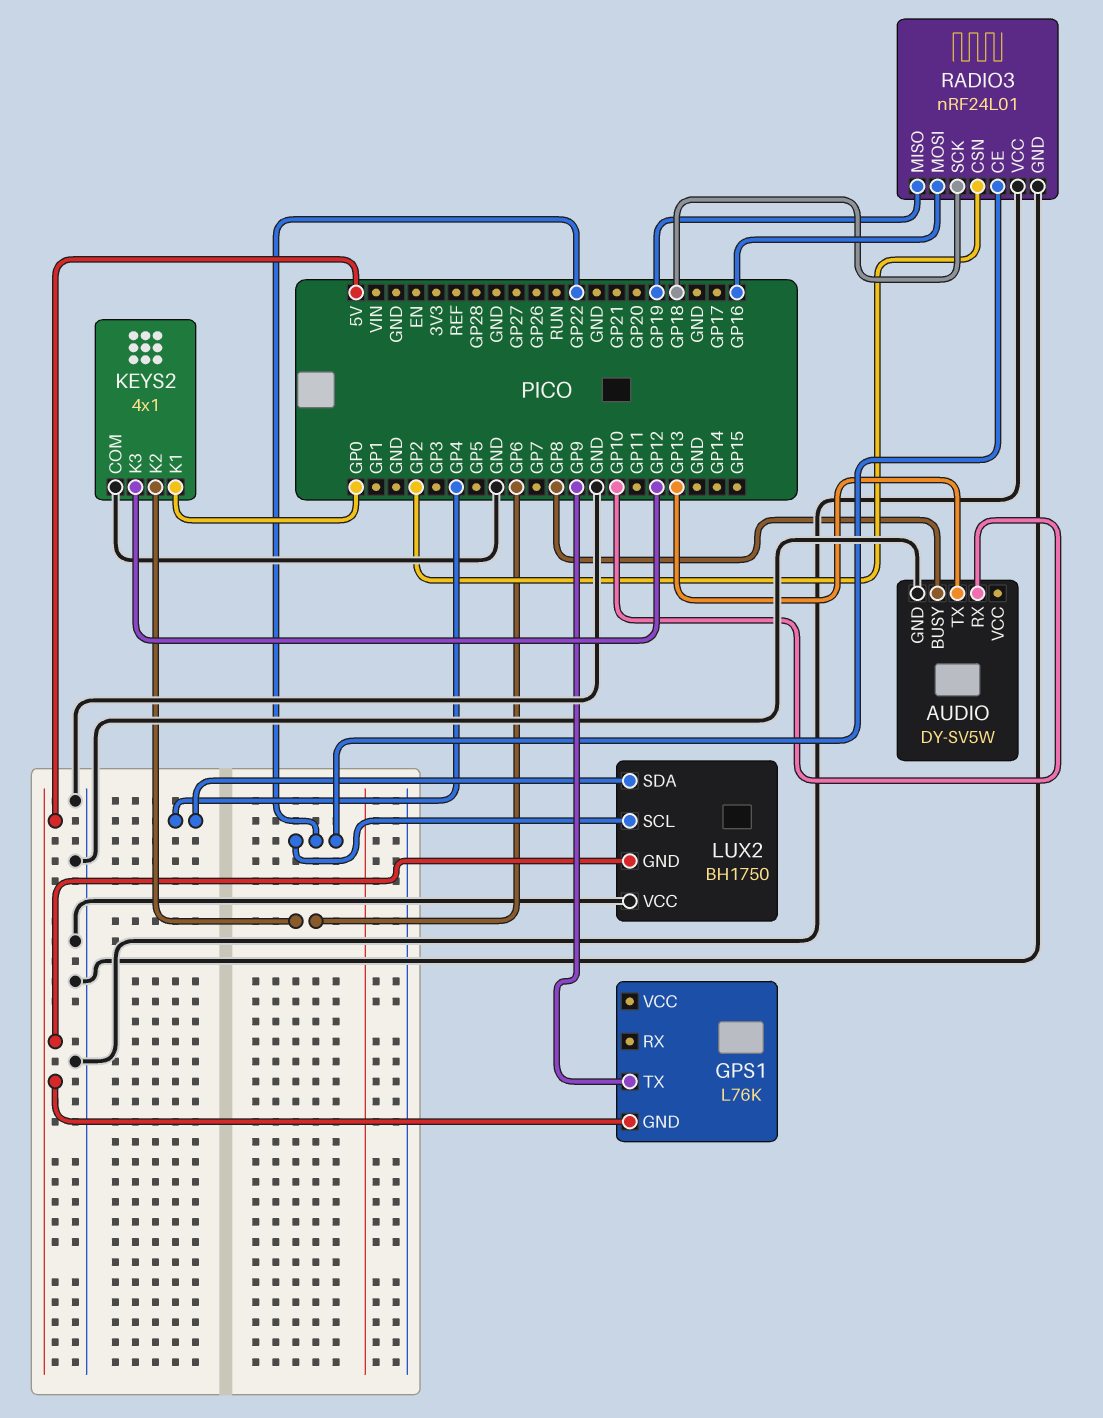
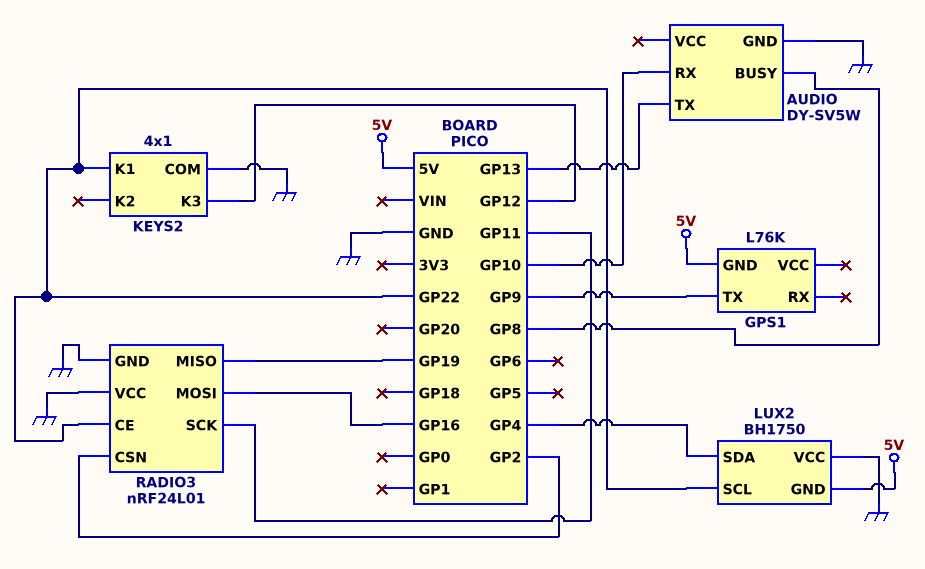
KEYS2 pin K1: GP0 -> GP22
KEYS2 pin K2: GP6 -> none
RADIO3 pin SCK: GP18 -> GP11

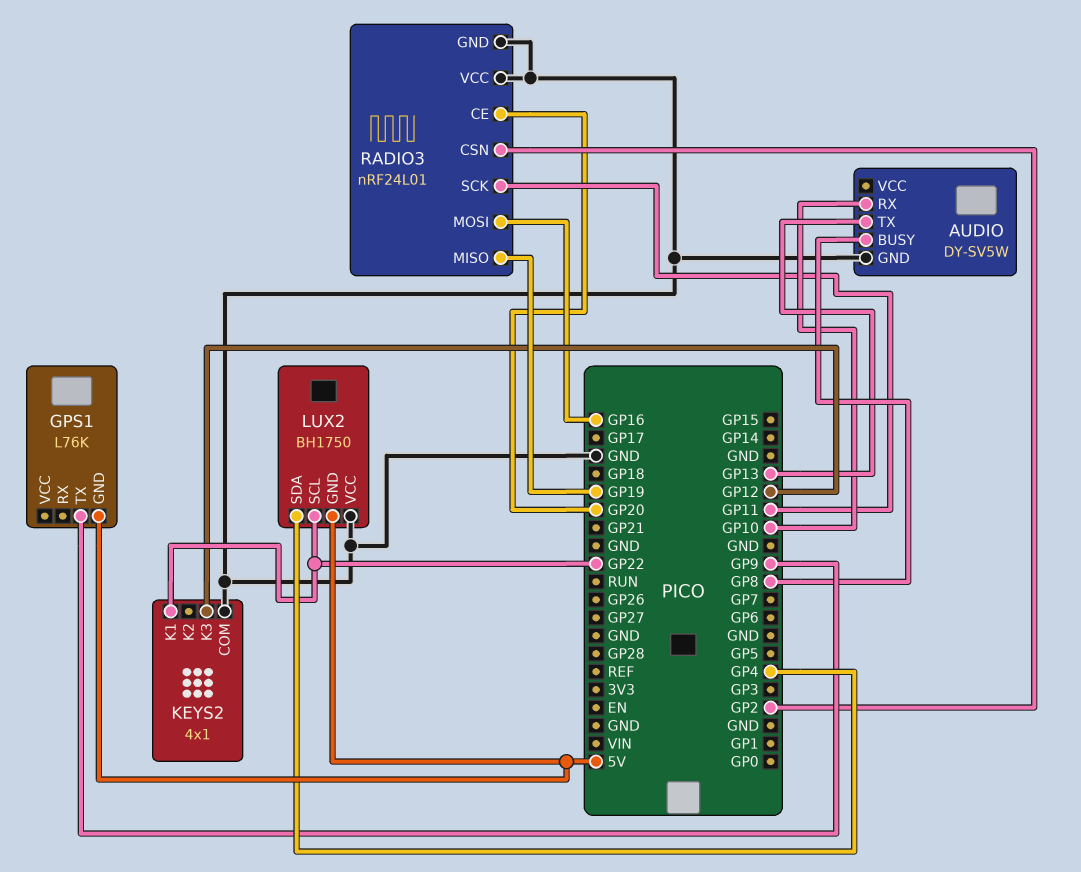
RADIO3 pin CE: GP22 -> GP20

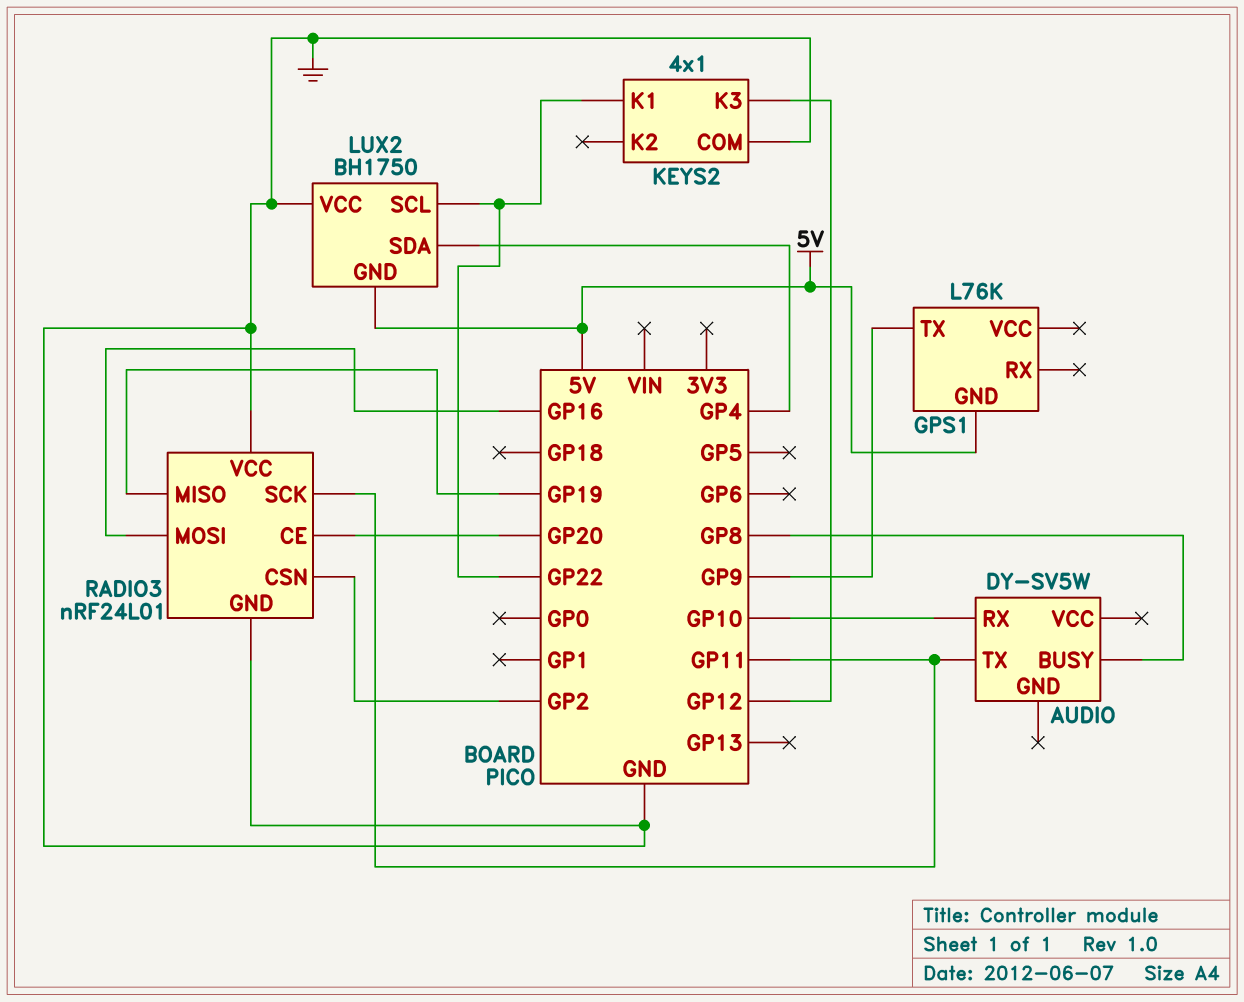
AUDIO pin GND: GND -> none
AUDIO pin TX: GP13 -> GP11

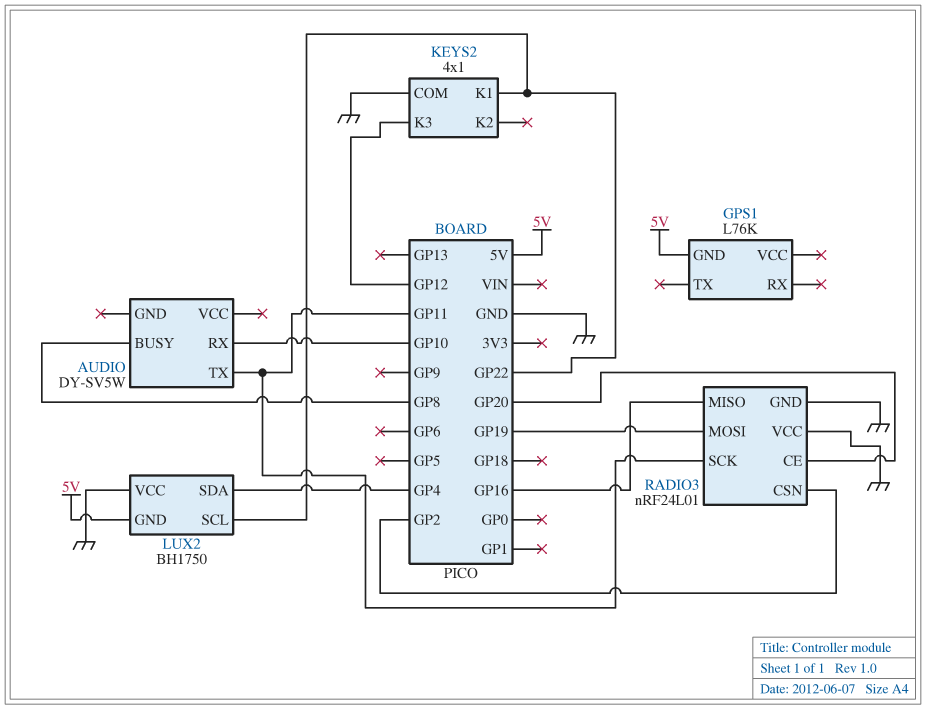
GPS1 pin TX: GP9 -> none
RADIO3 pin MISO: GP19 -> GP16
RADIO3 pin MOSI: GP16 -> GP19

